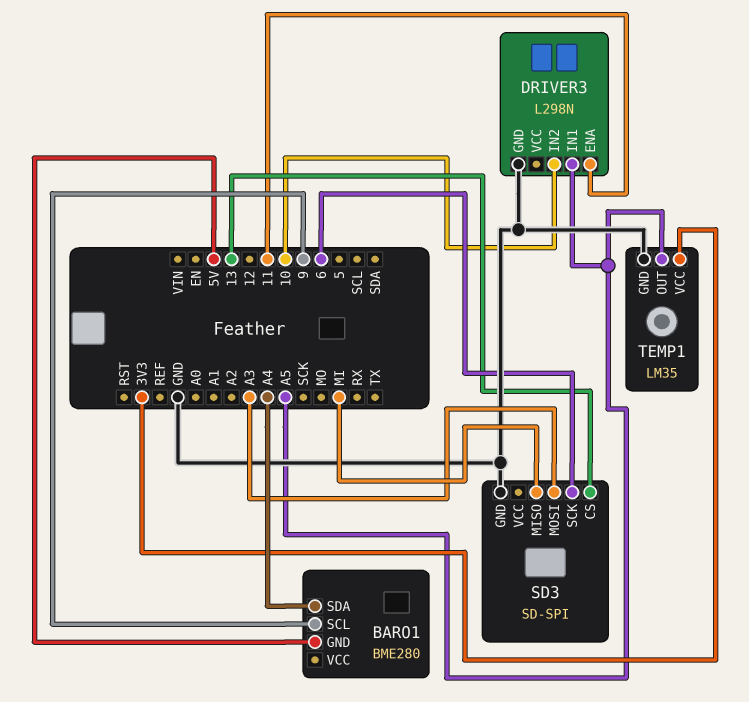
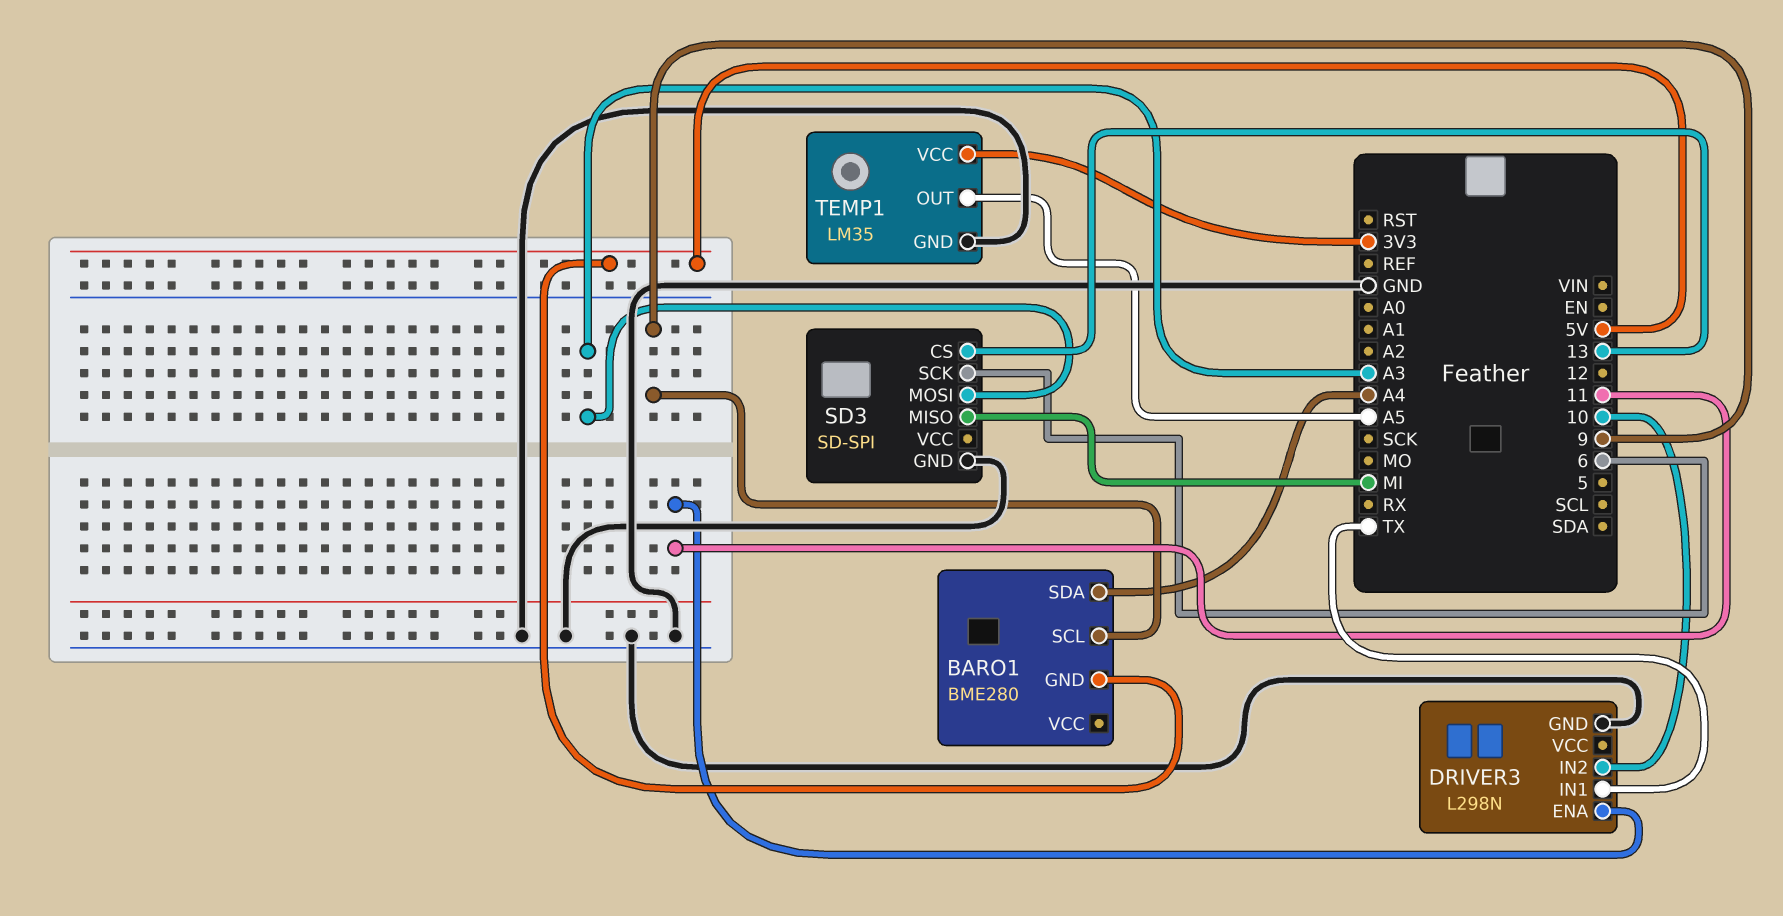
DRIVER3 pin IN1: A5 -> TX

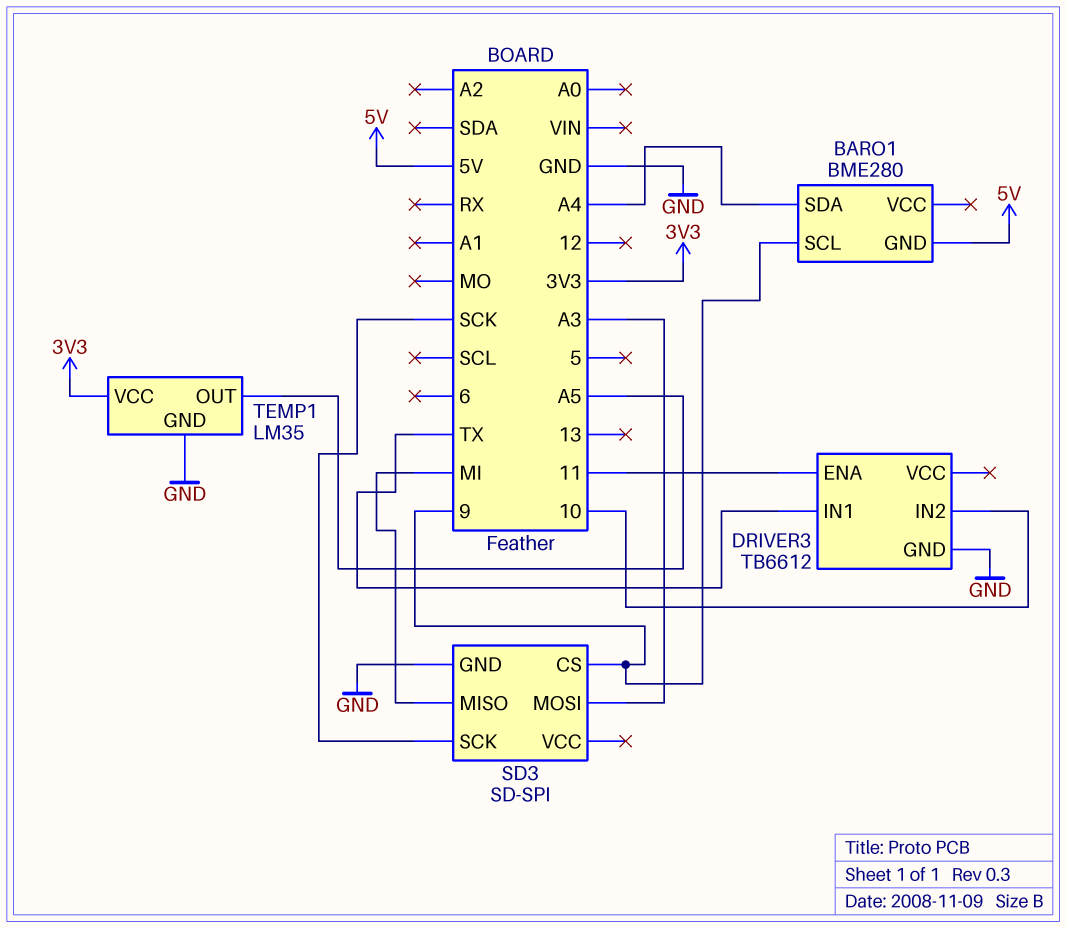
DRIVER3: L298N -> TB6612
SD3 pin CS: 13 -> 9
SD3 pin SCK: 6 -> SCK

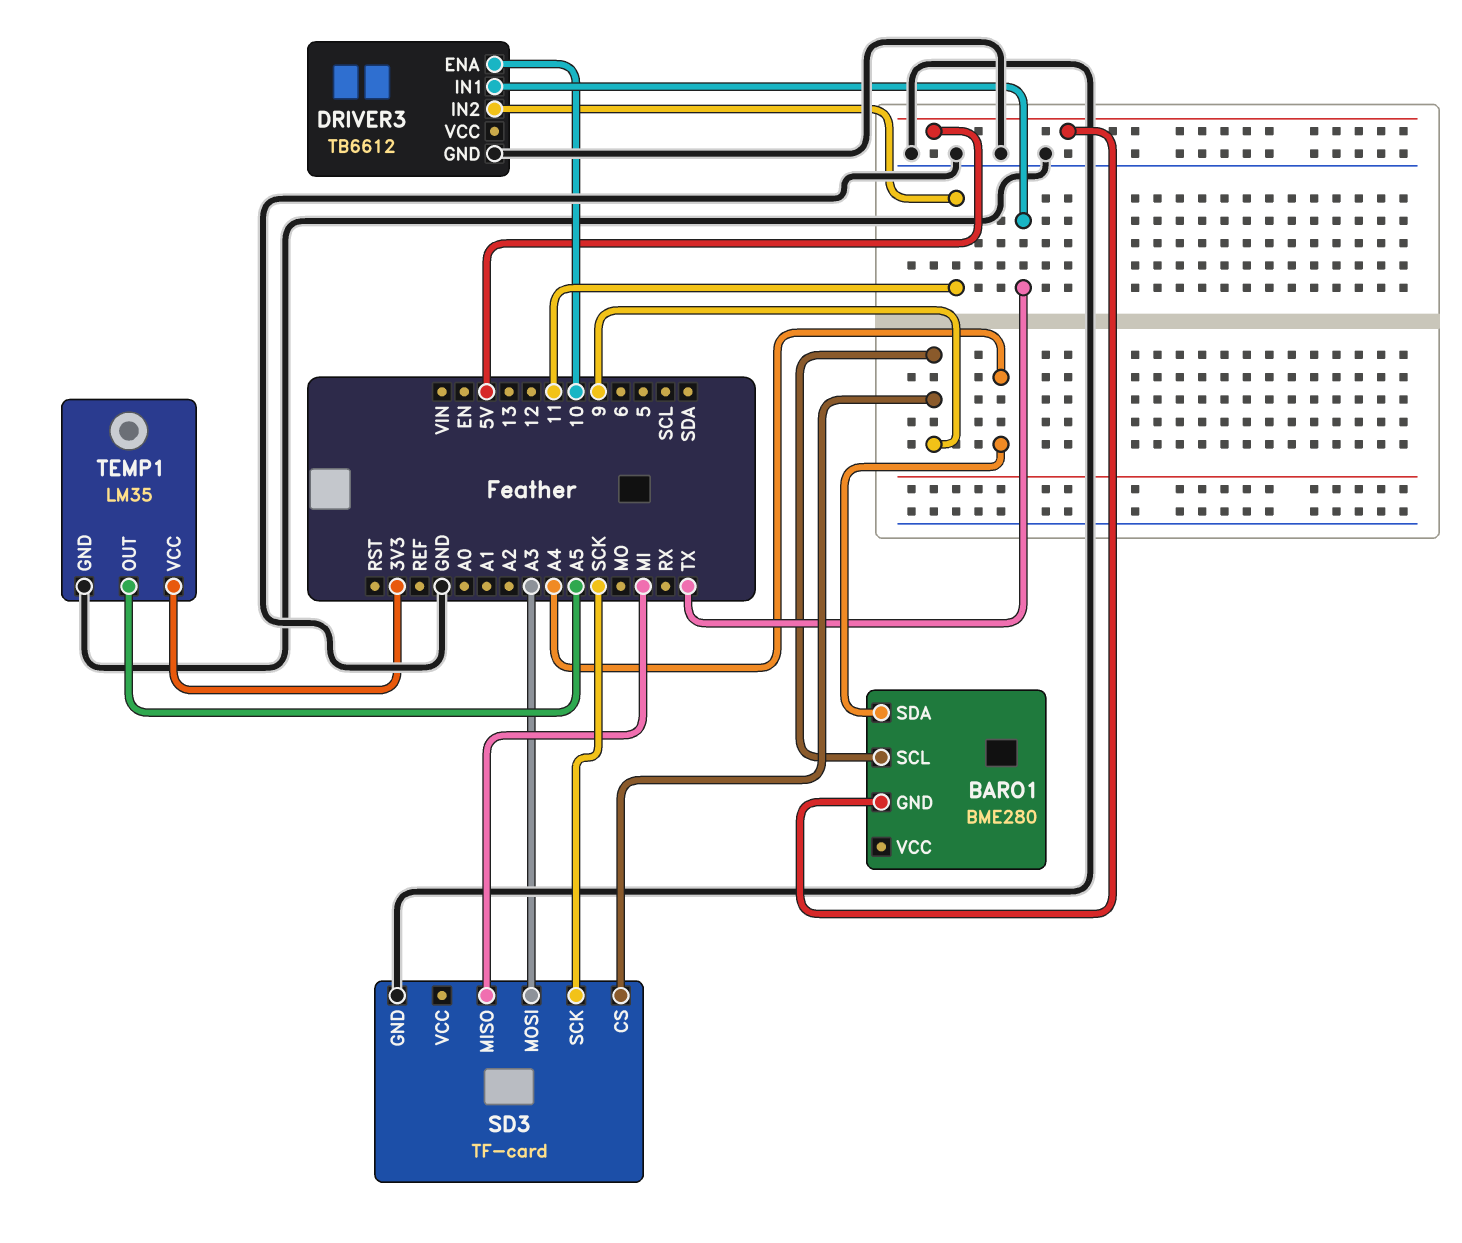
DRIVER3 pin ENA: 11 -> 10
DRIVER3 pin IN2: 10 -> 11
SD3: SD-SPI -> TF-card

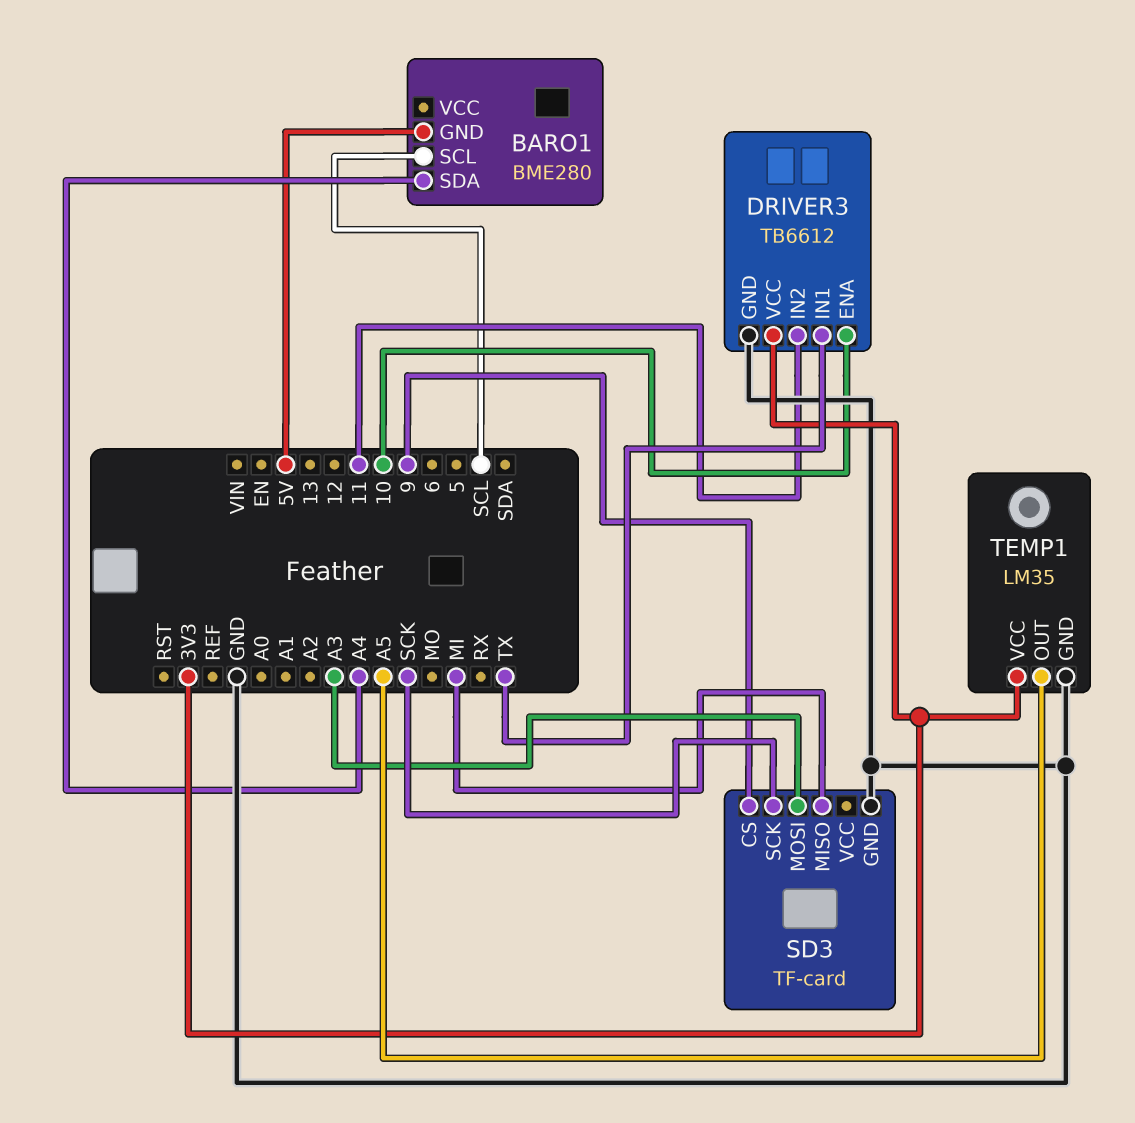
BARO1 pin SCL: 9 -> SCL
DRIVER3 pin VCC: none -> 3V3

